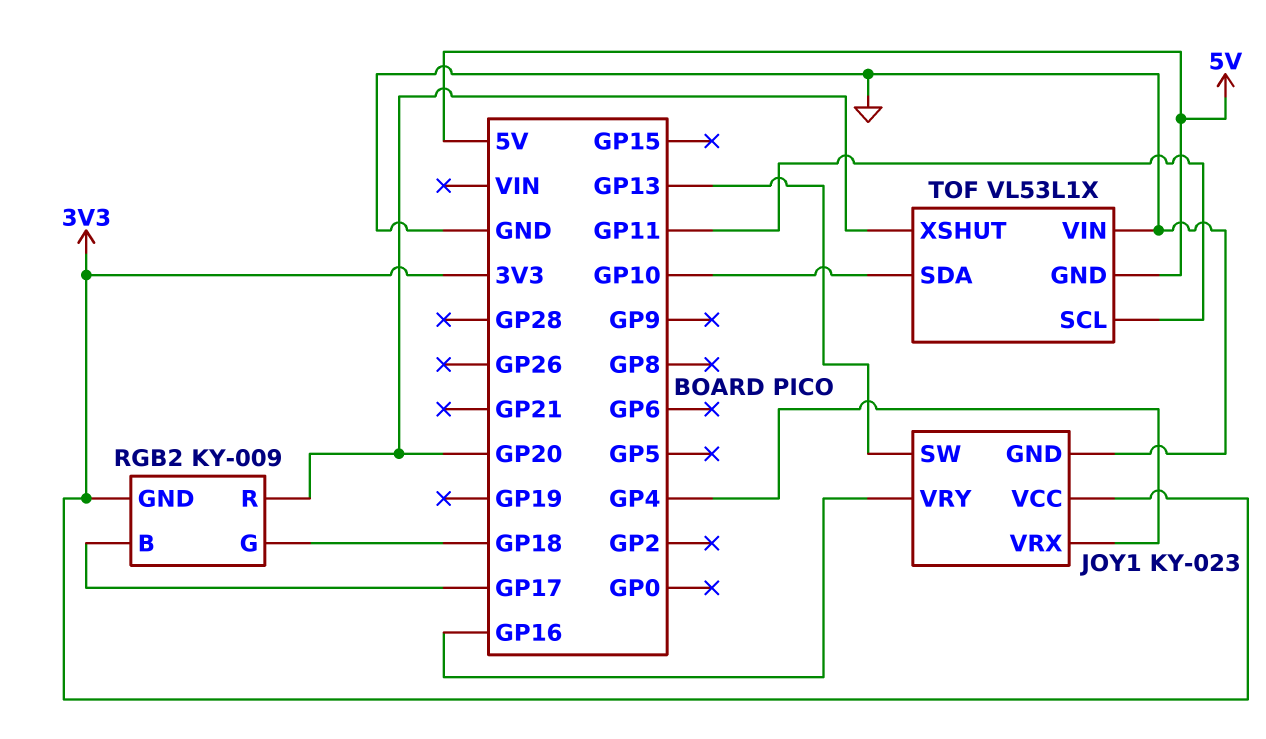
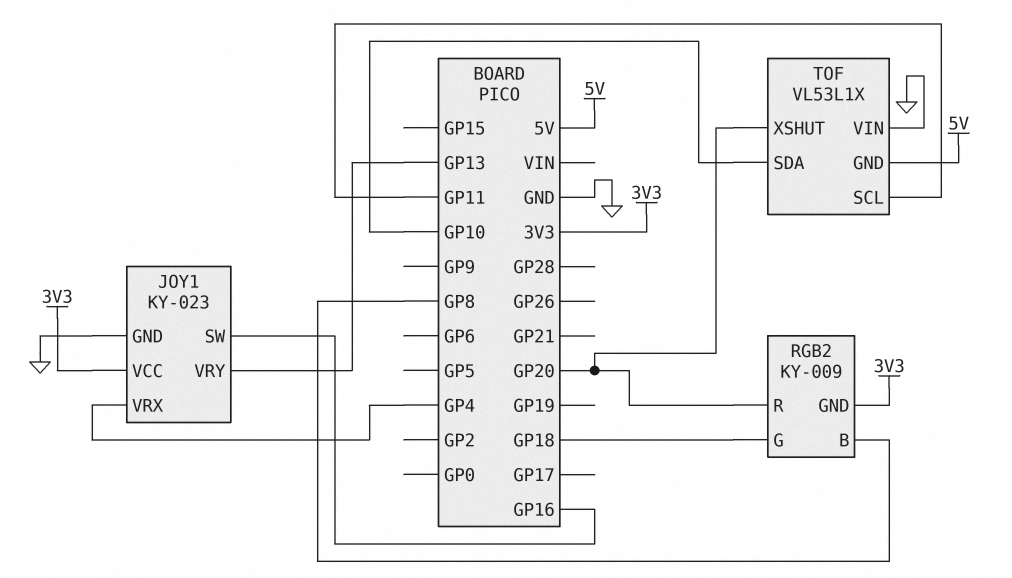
JOY1 pin SW: GP13 -> GP16
JOY1 pin VRY: GP16 -> GP13
RGB2 pin B: GP17 -> GP8

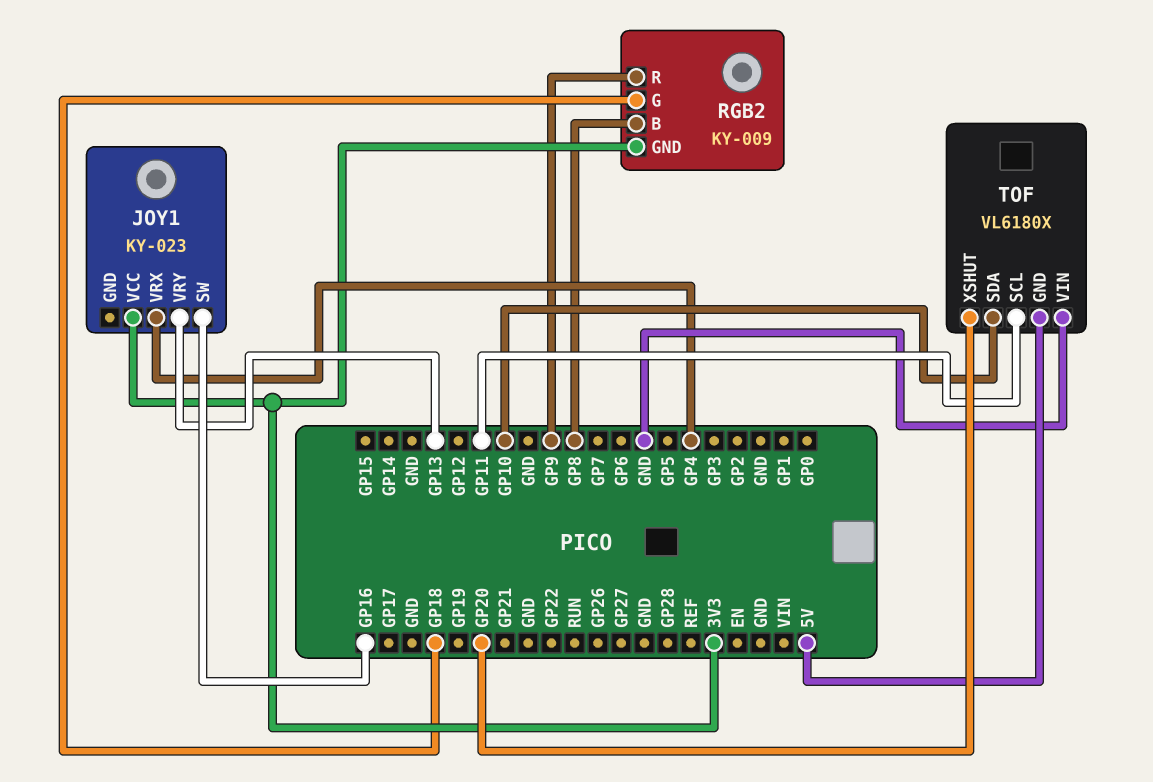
JOY1 pin GND: GND -> none
RGB2 pin R: GP20 -> GP9
TOF: VL53L1X -> VL6180X

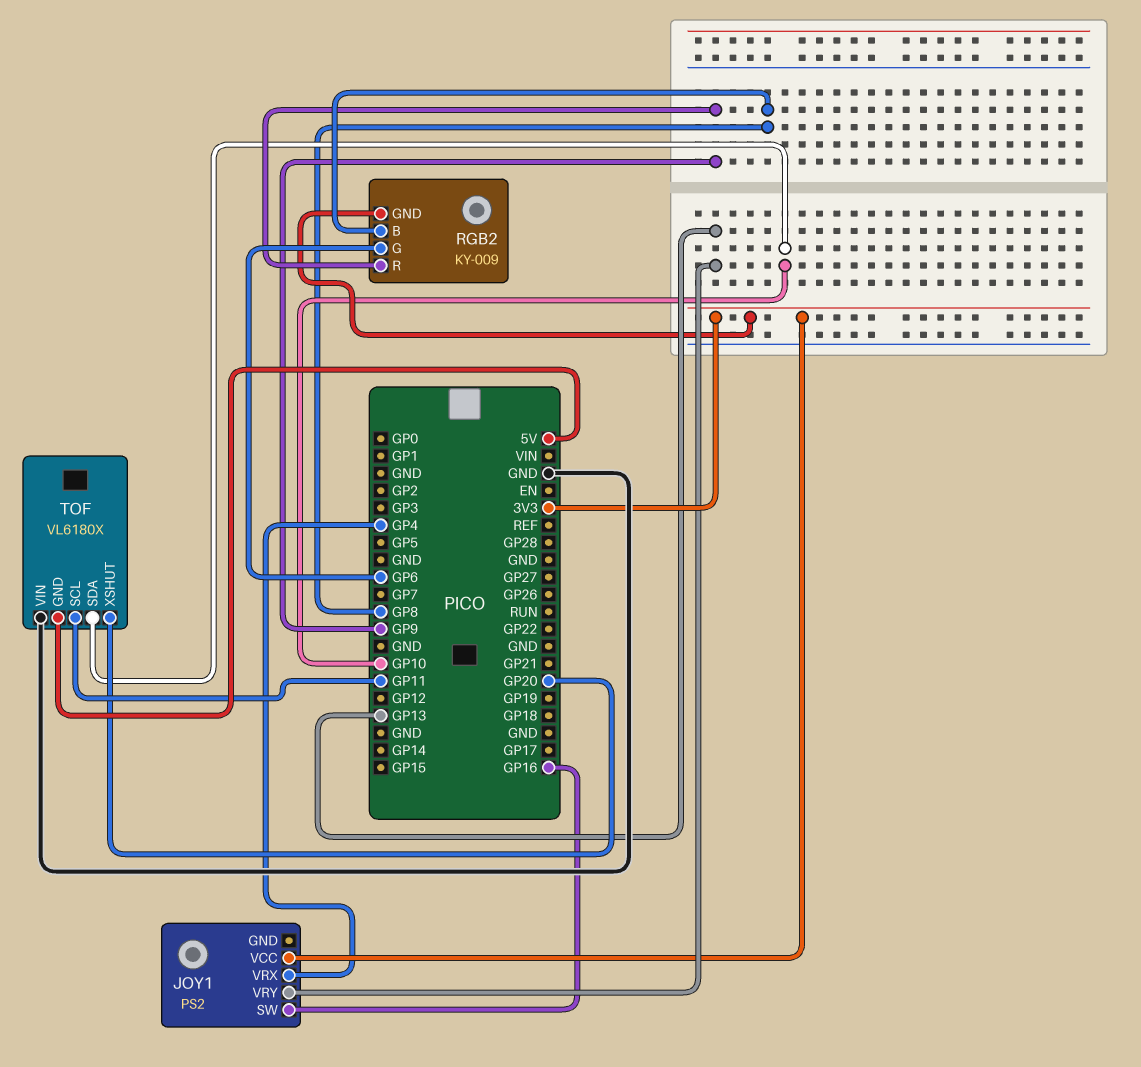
JOY1: KY-023 -> PS2
RGB2 pin G: GP18 -> GP6

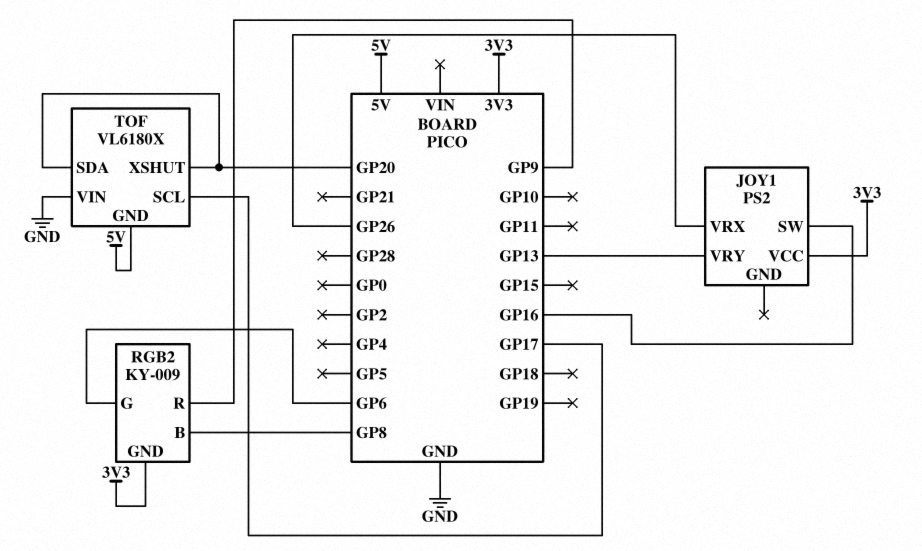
JOY1 pin VRX: GP4 -> GP26
TOF pin SCL: GP11 -> GP17
TOF pin SDA: GP10 -> GP20

